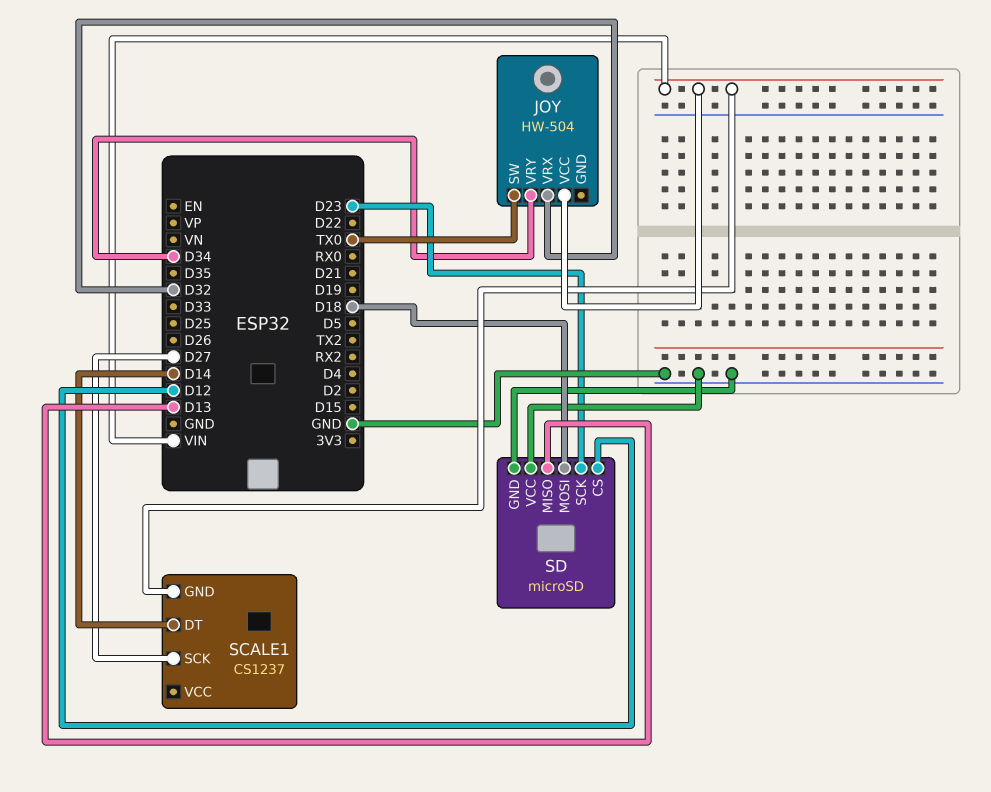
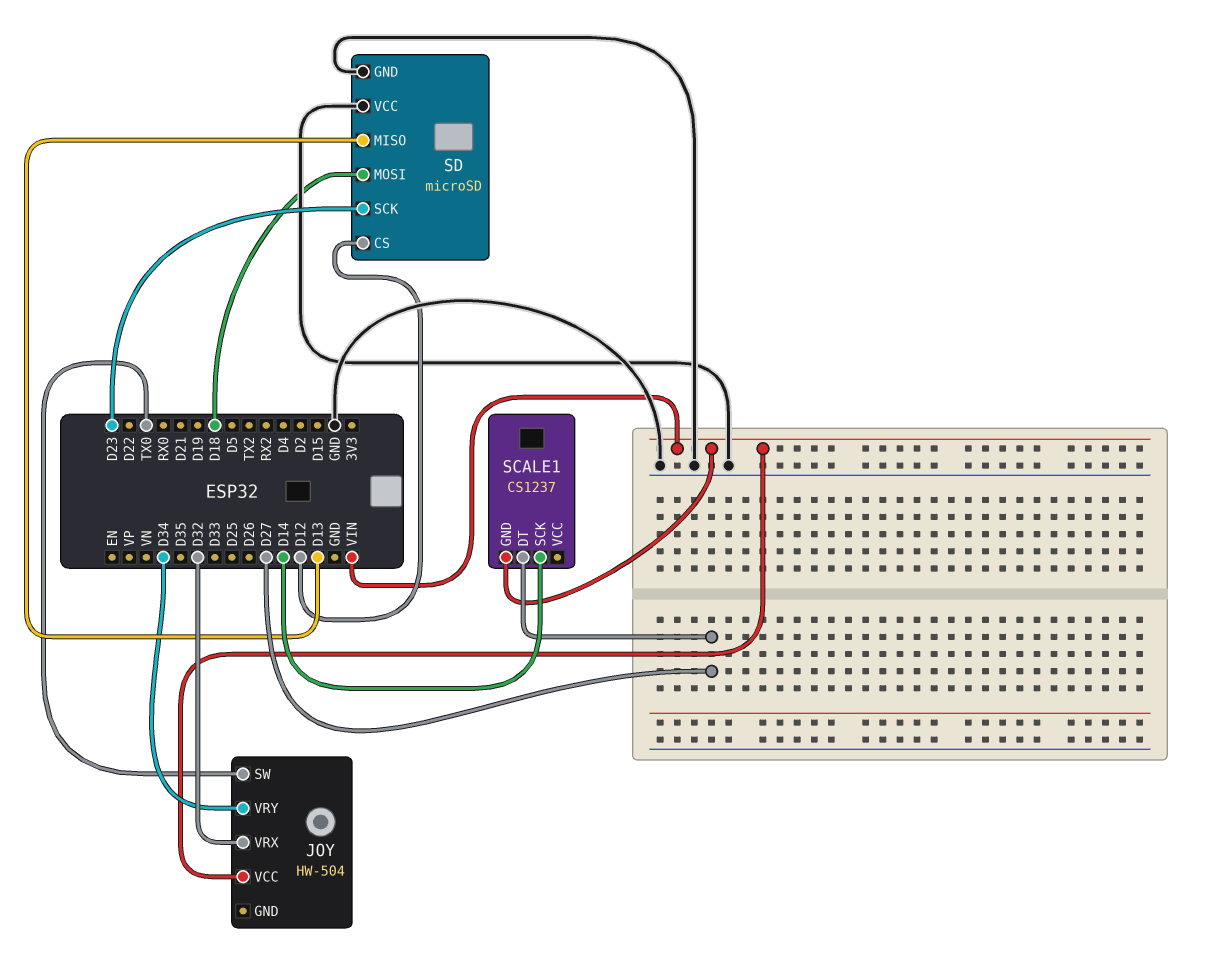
SCALE1 pin DT: D14 -> D27
SCALE1 pin SCK: D27 -> D14

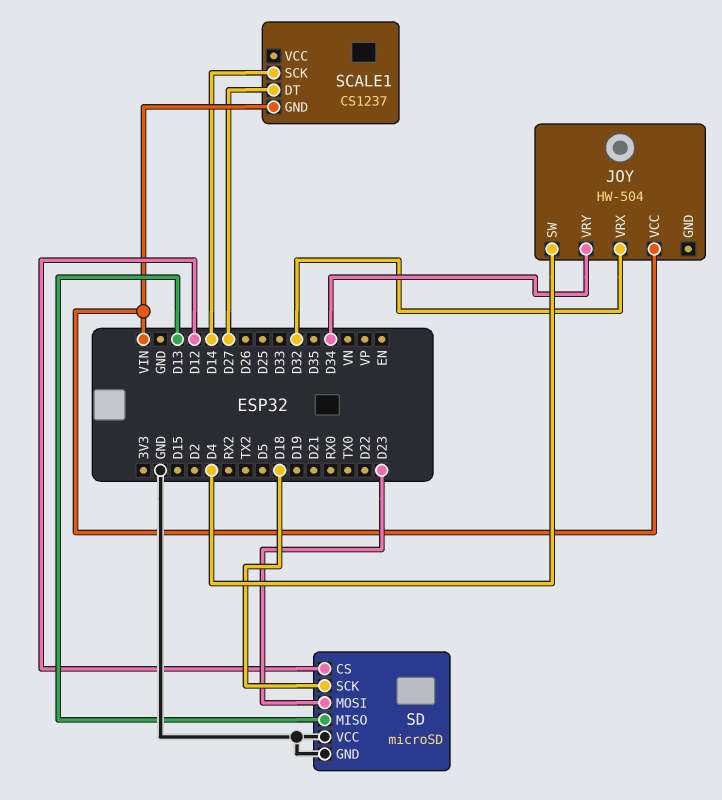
JOY pin SW: TX0 -> D4
SD pin MOSI: D18 -> D23
SD pin SCK: D23 -> D18

